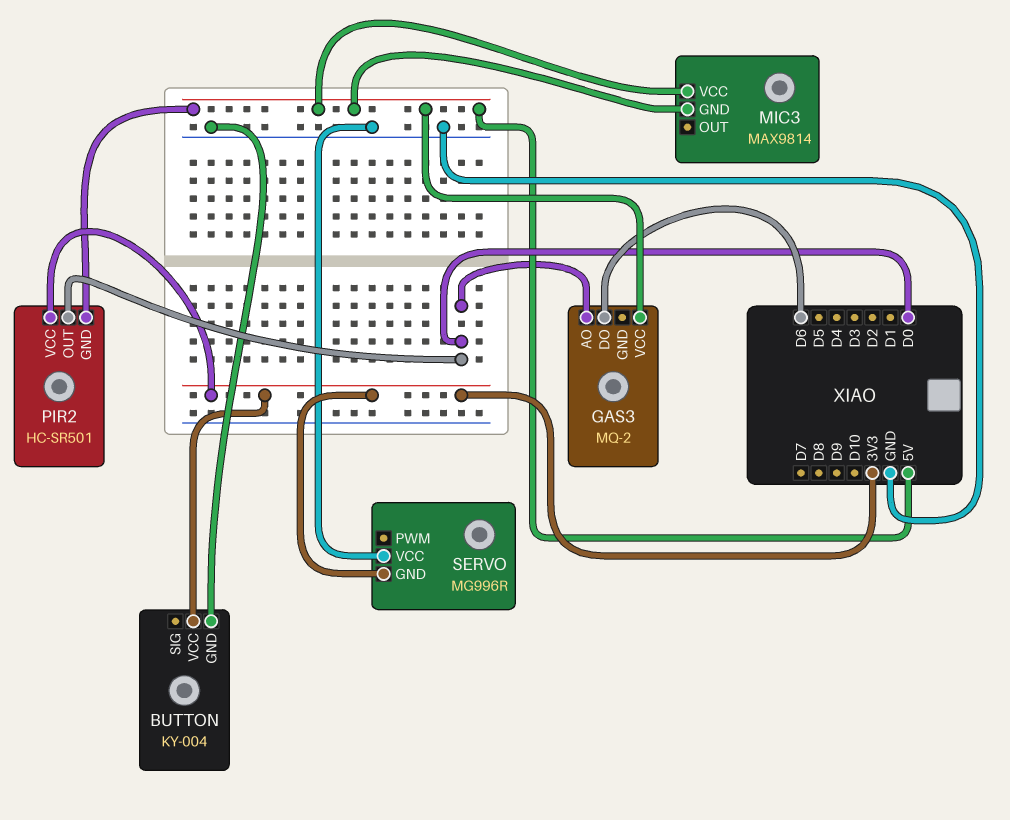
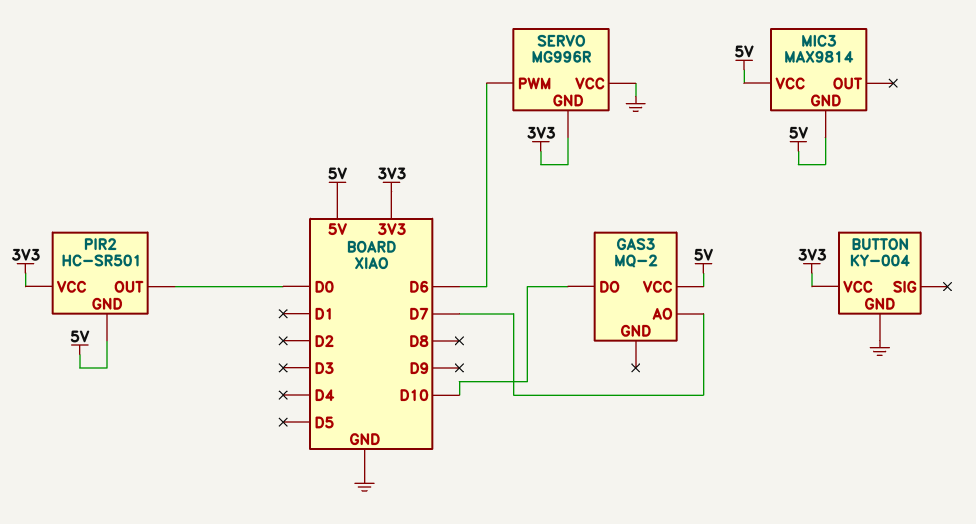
GAS3 pin AO: D0 -> D7
GAS3 pin DO: D6 -> D10
SERVO pin PWM: none -> D6

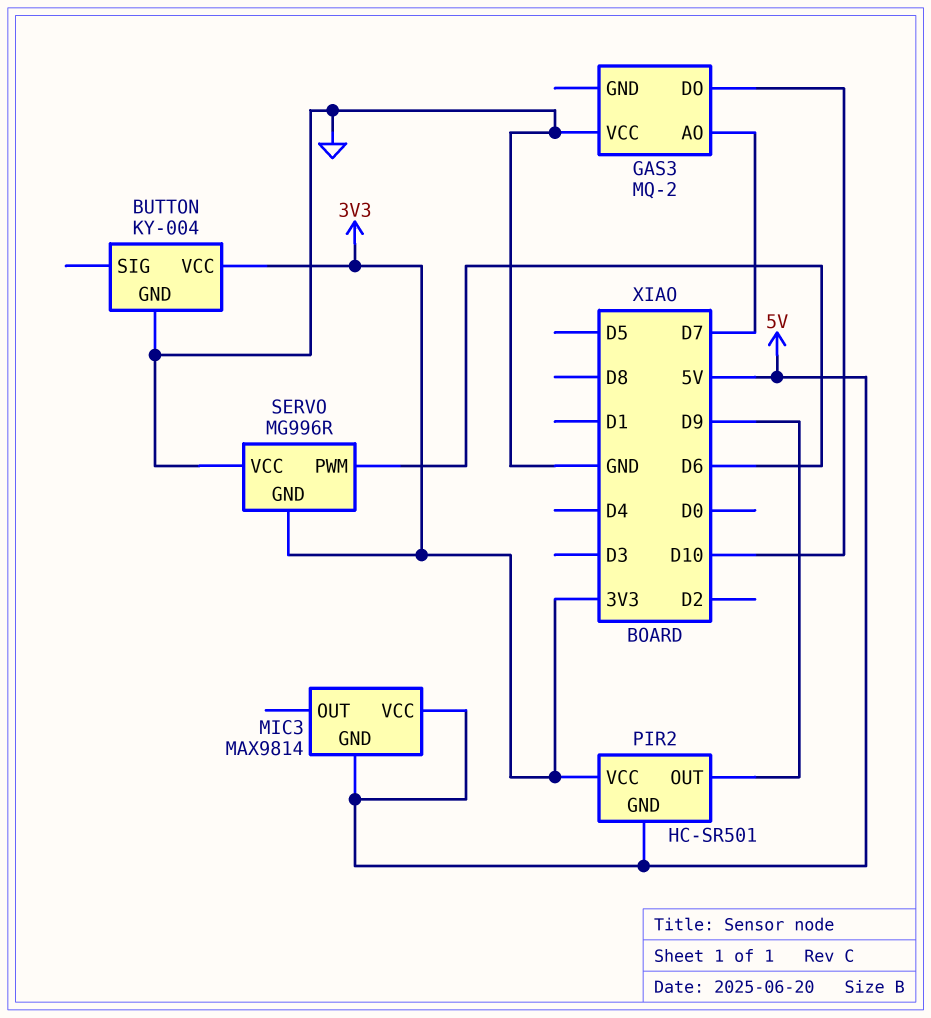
GAS3 pin VCC: 5V -> GND
PIR2 pin OUT: D0 -> D9

